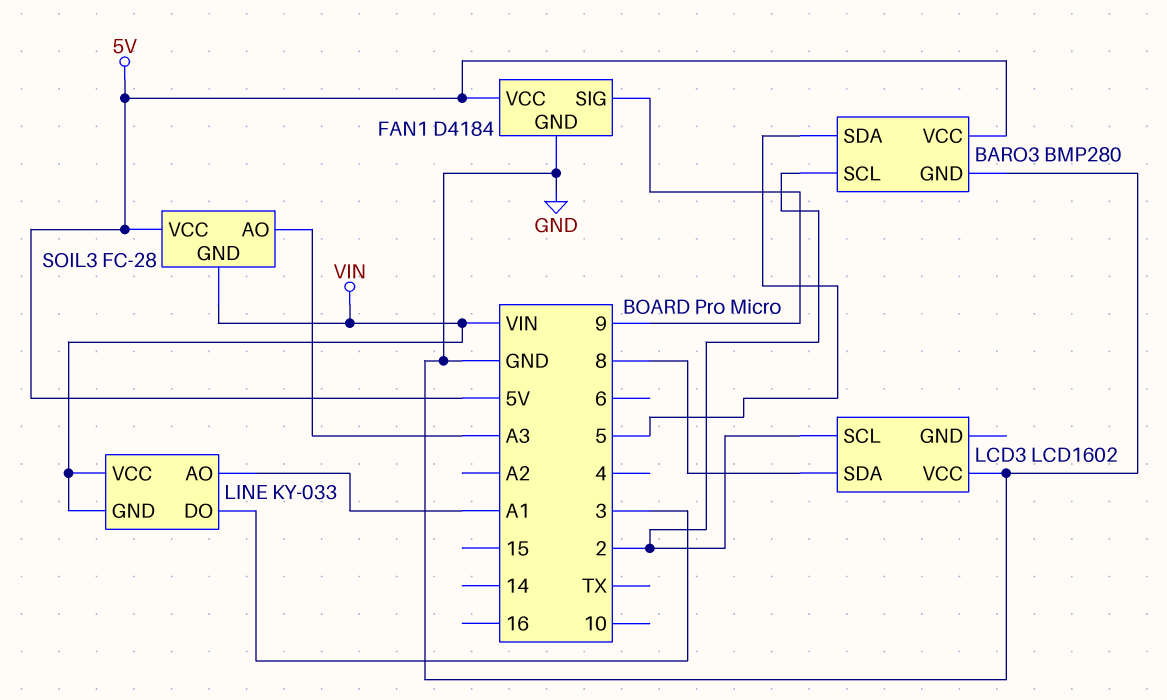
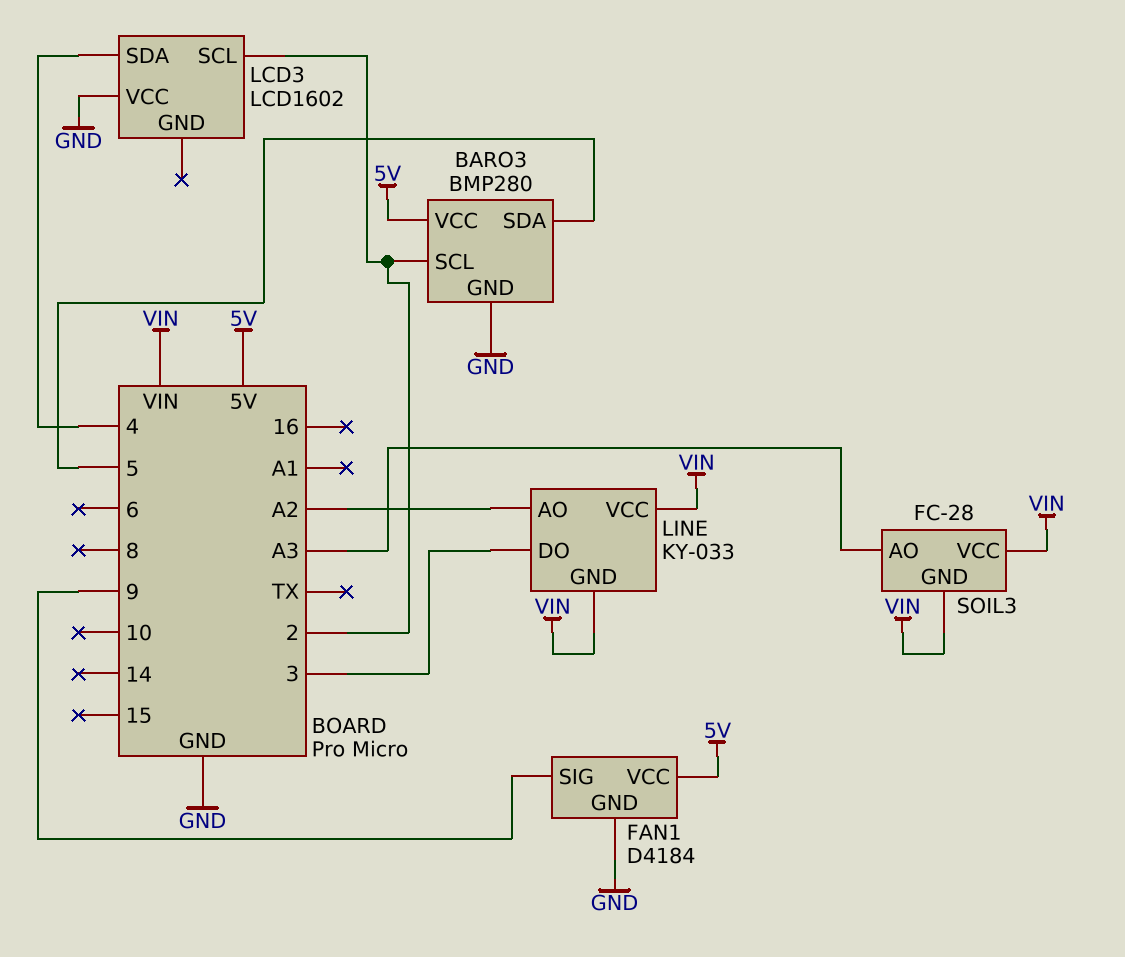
LCD3 pin SDA: 8 -> 4
LINE pin AO: A1 -> A2
SOIL3 pin VCC: 5V -> VIN

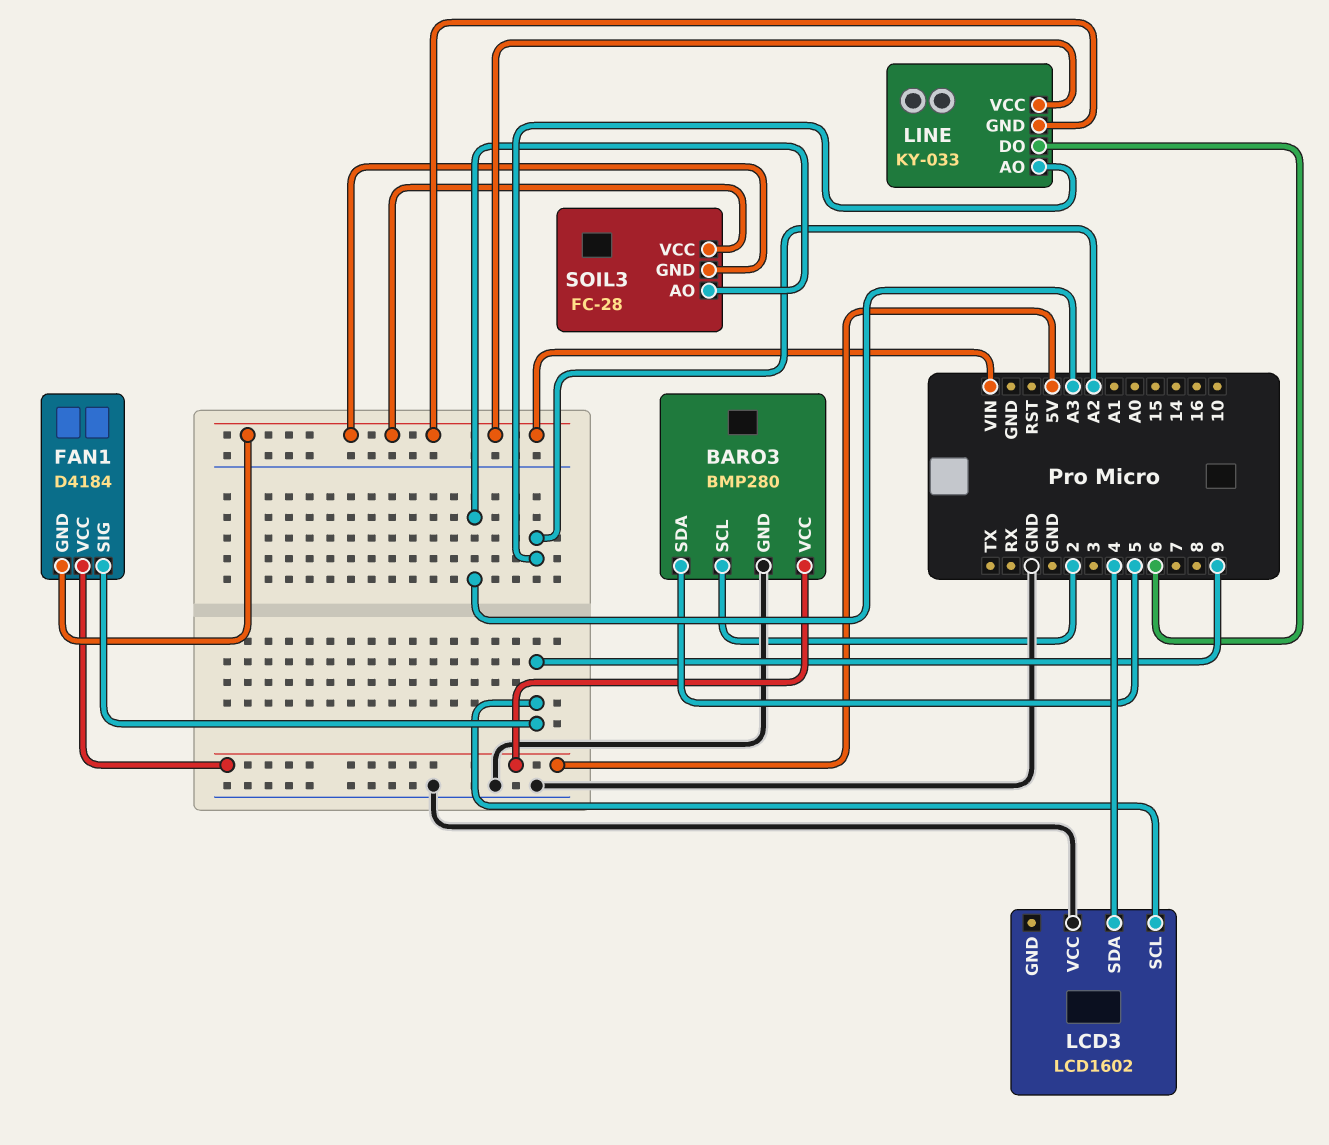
FAN1 pin GND: GND -> VIN
LCD3 pin SCL: 2 -> 9
LINE pin DO: 3 -> 6

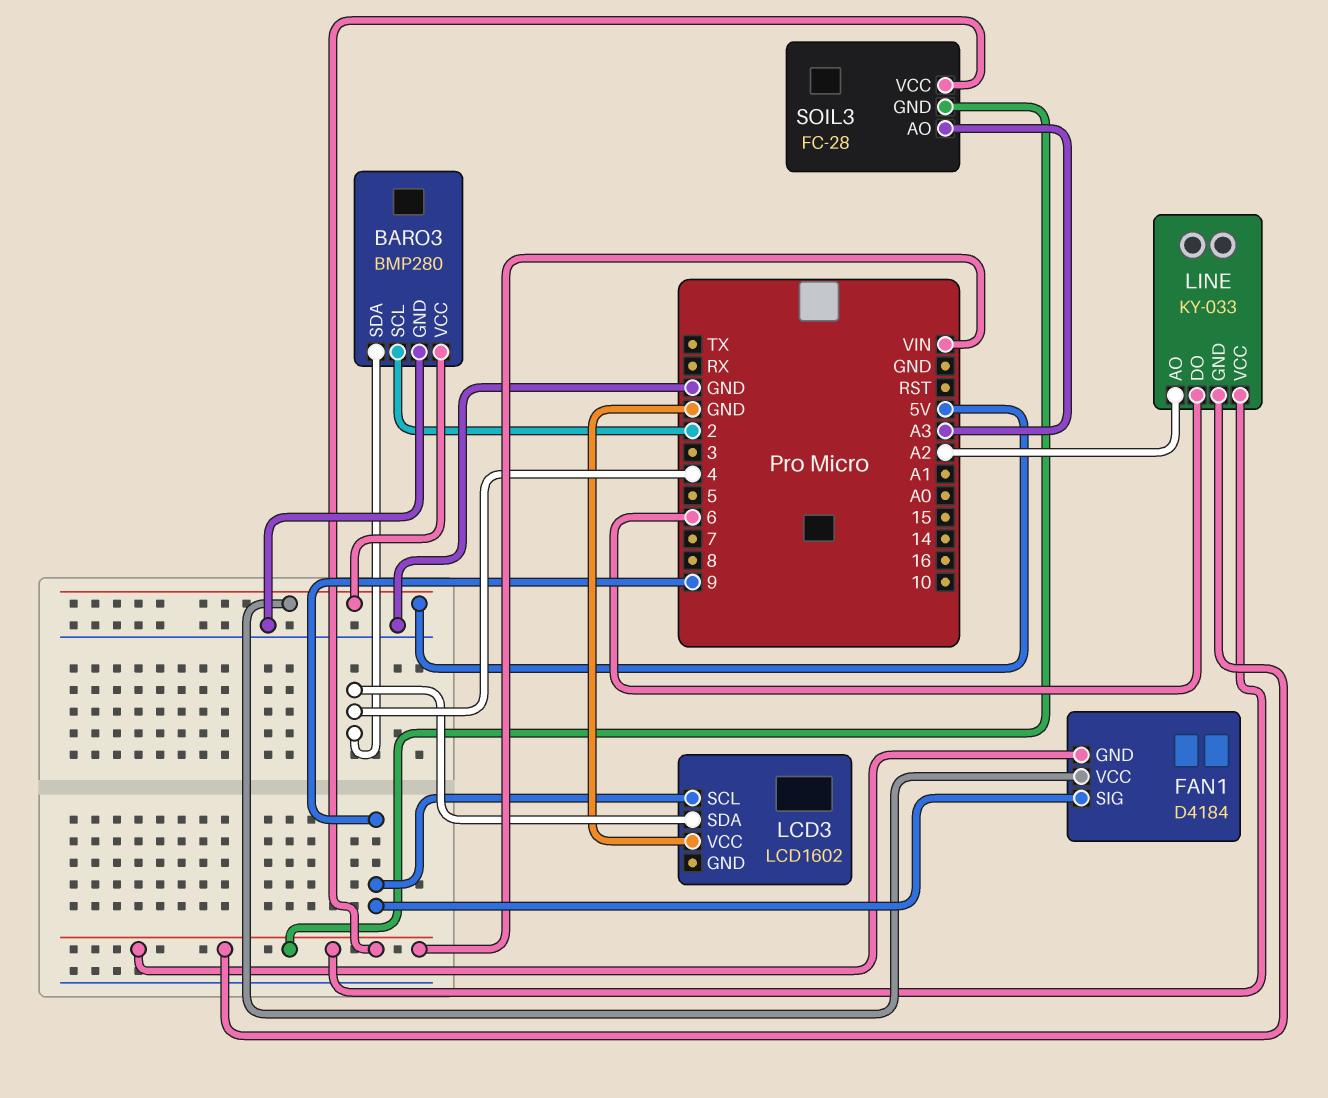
BARO3 pin SDA: 5 -> 4

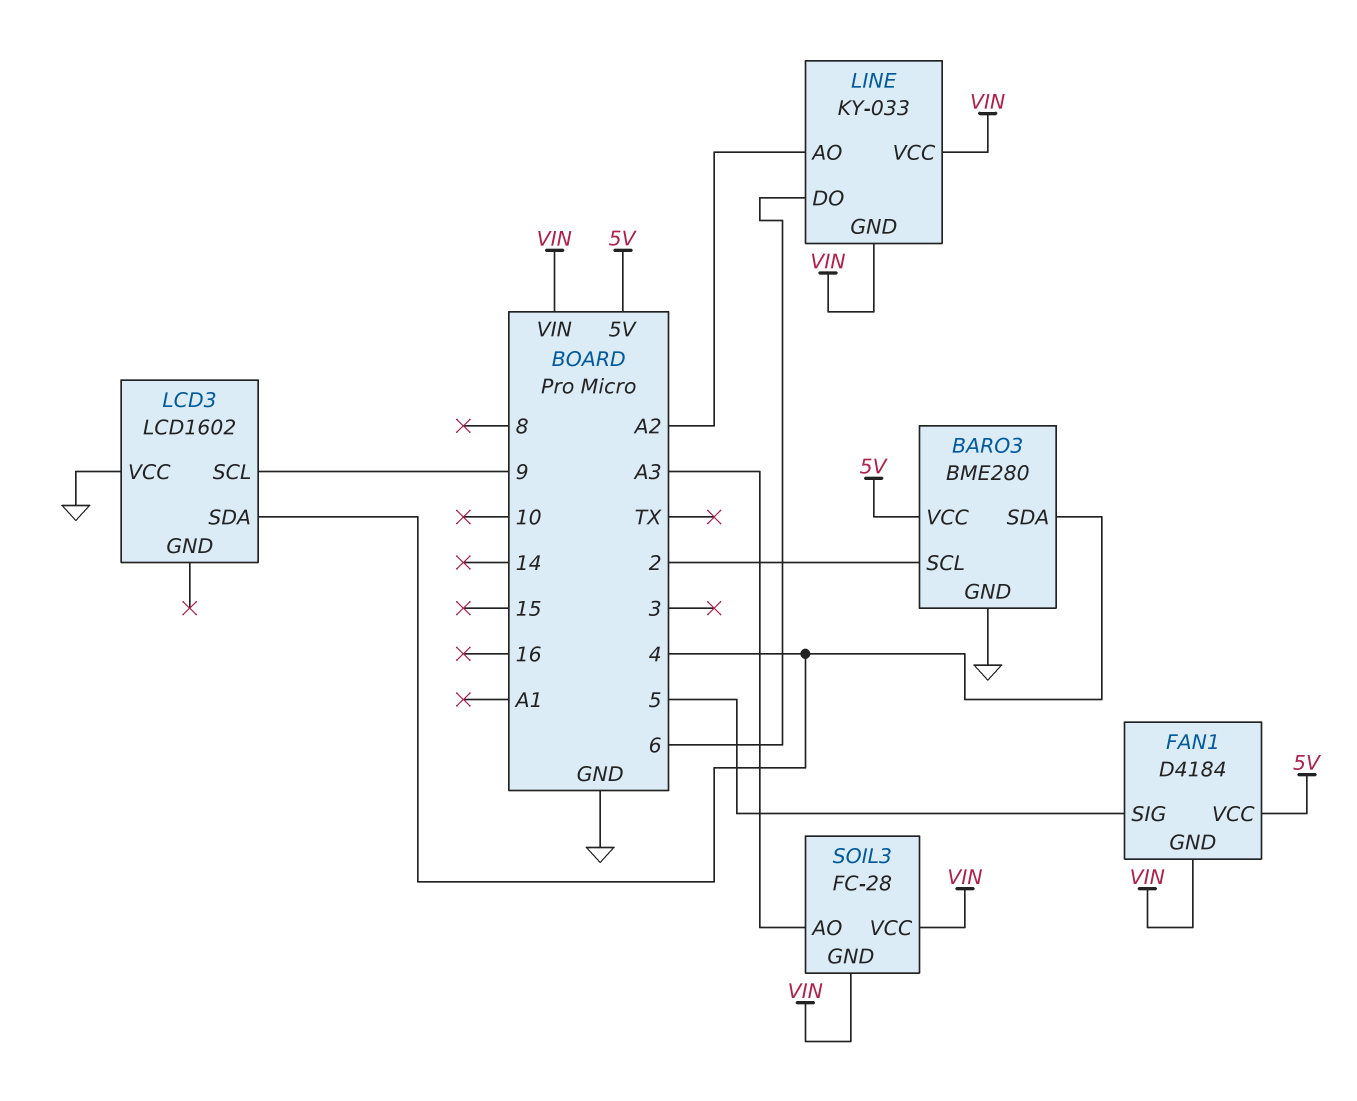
BARO3: BMP280 -> BME280
FAN1 pin SIG: 9 -> 5

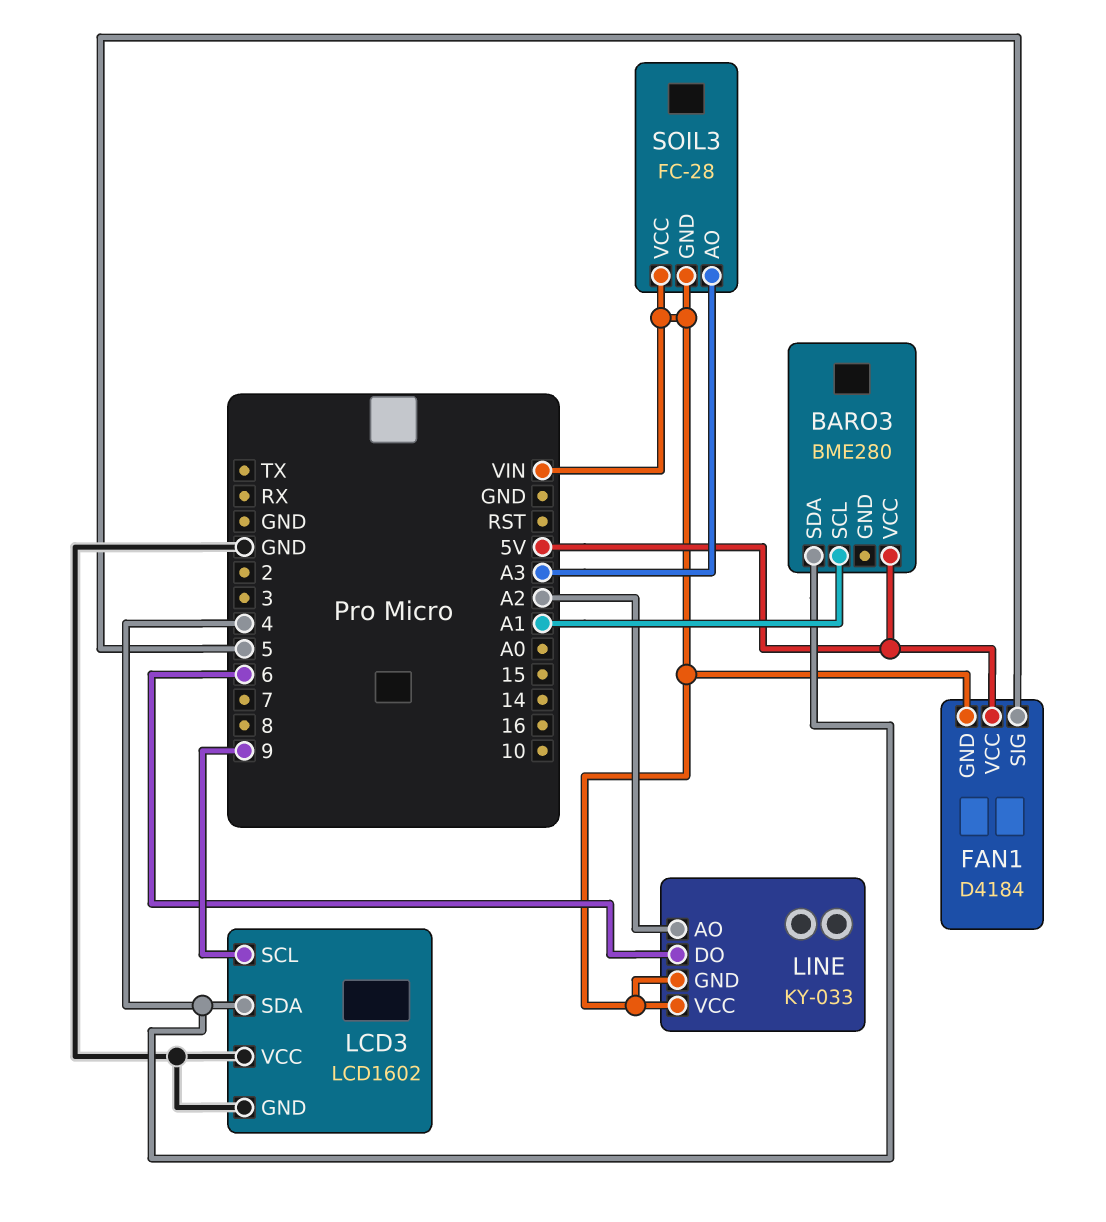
BARO3 pin GND: GND -> none
BARO3 pin SCL: 2 -> A1
LCD3 pin GND: none -> GND

